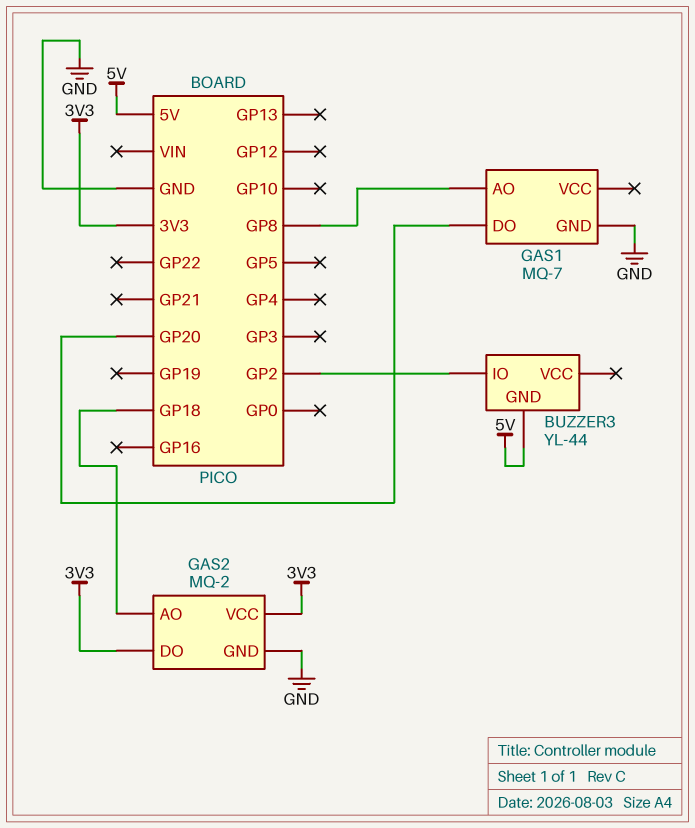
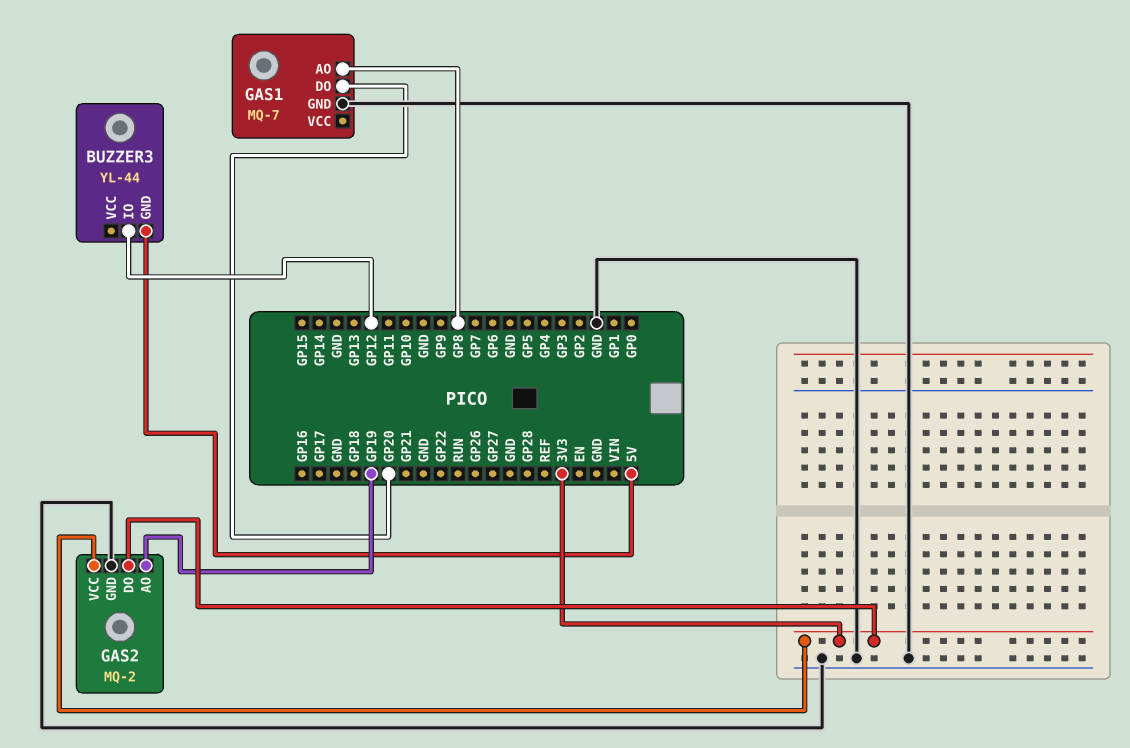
BUZZER3 pin IO: GP2 -> GP12
GAS2 pin AO: GP18 -> GP19

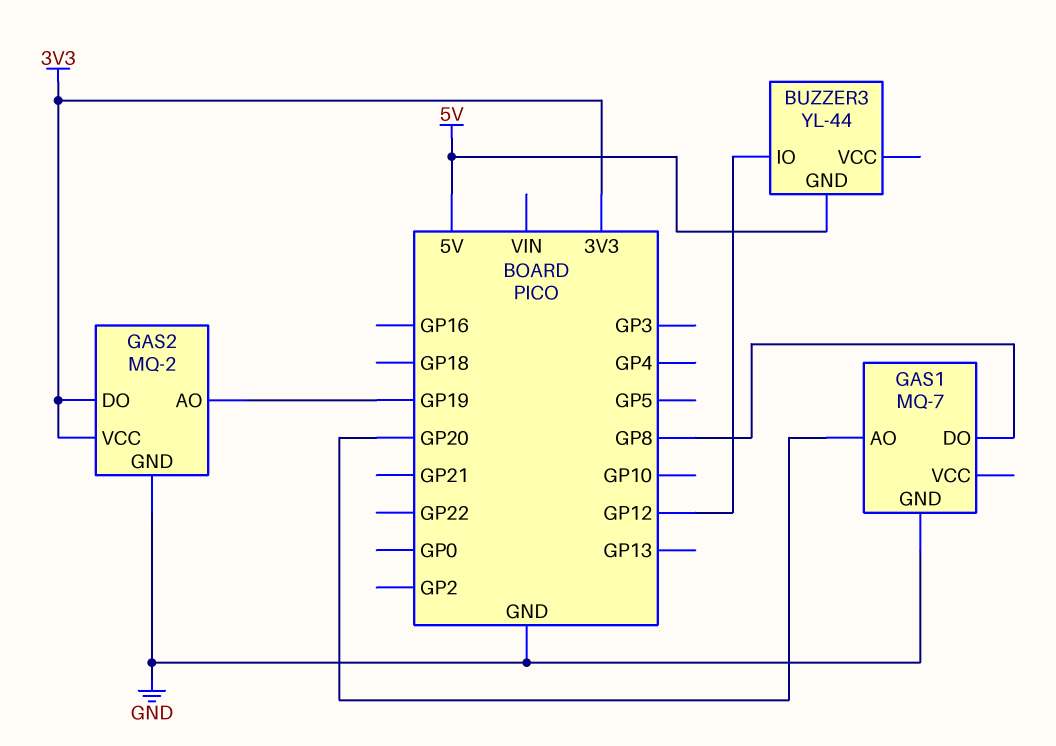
GAS1 pin AO: GP8 -> GP20
GAS1 pin DO: GP20 -> GP8

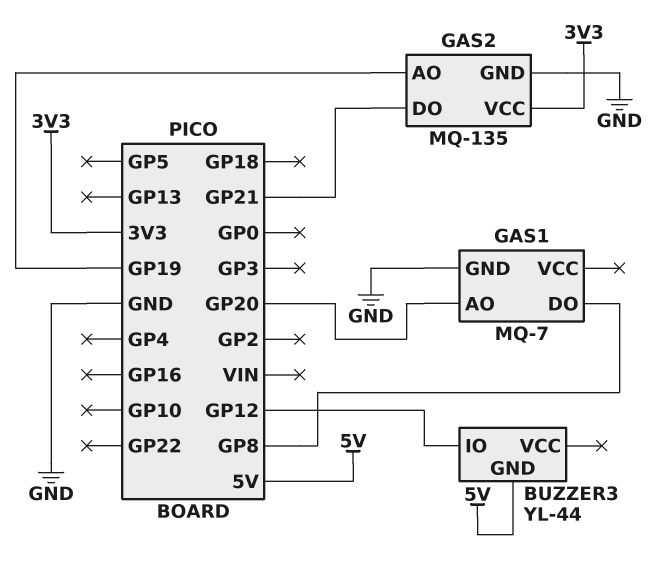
GAS2: MQ-2 -> MQ-135
GAS2 pin DO: 3V3 -> GP21

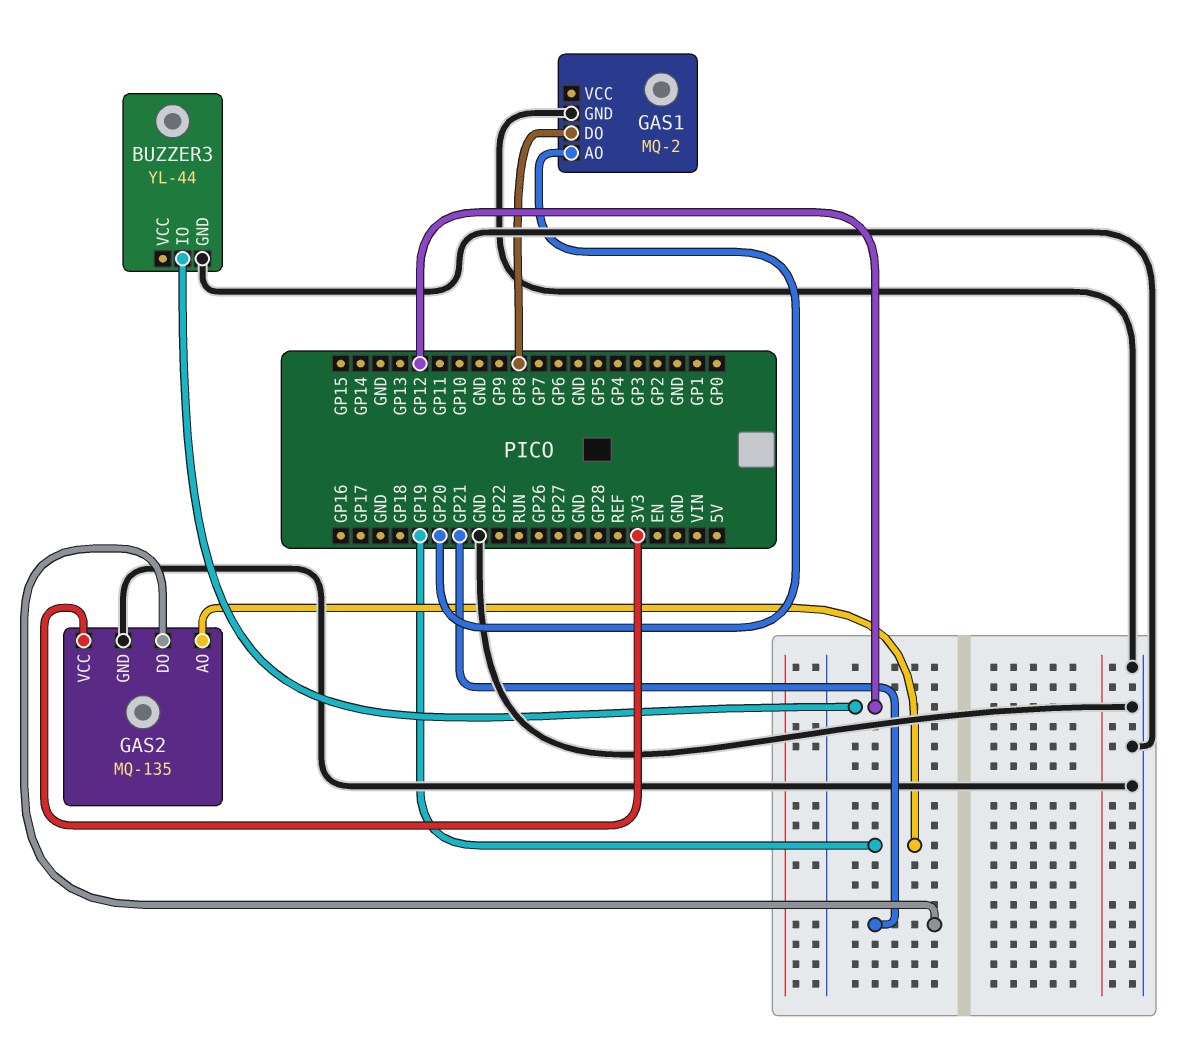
BUZZER3 pin GND: 5V -> GND
GAS1: MQ-7 -> MQ-2

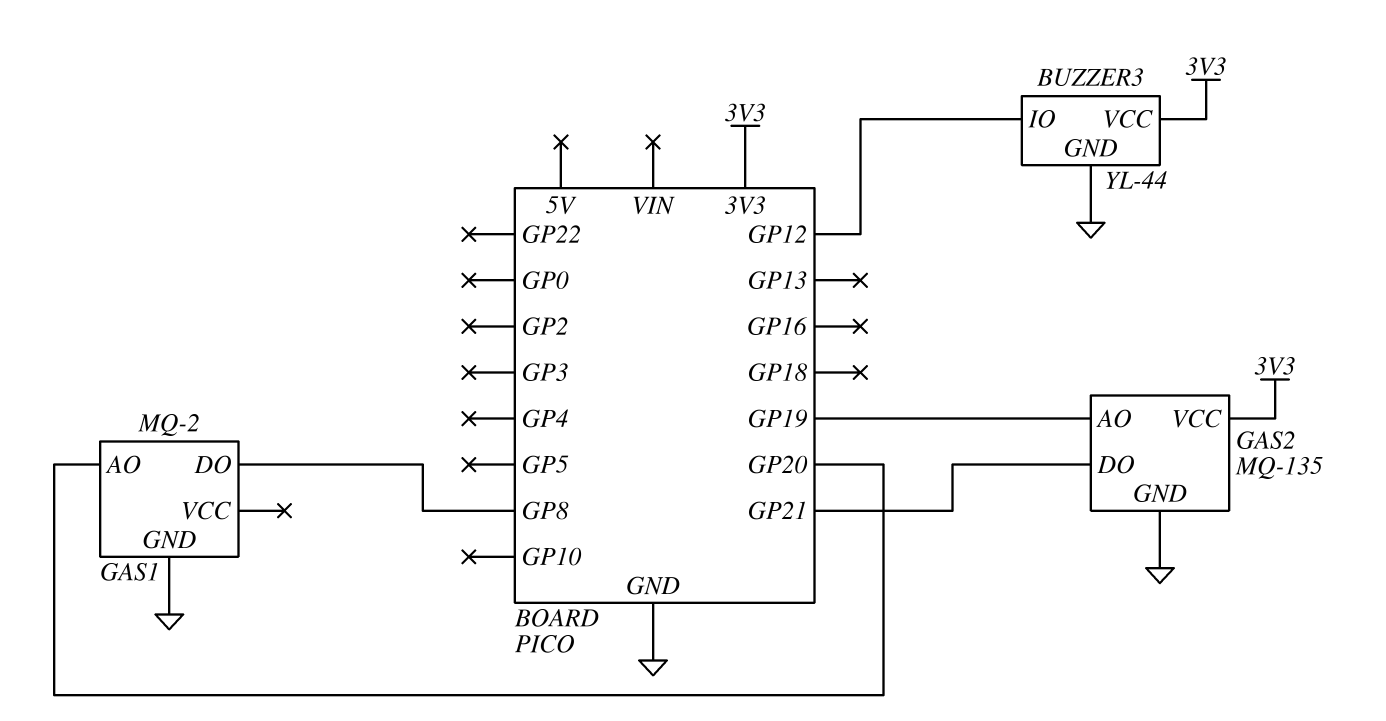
BUZZER3 pin VCC: none -> 3V3

